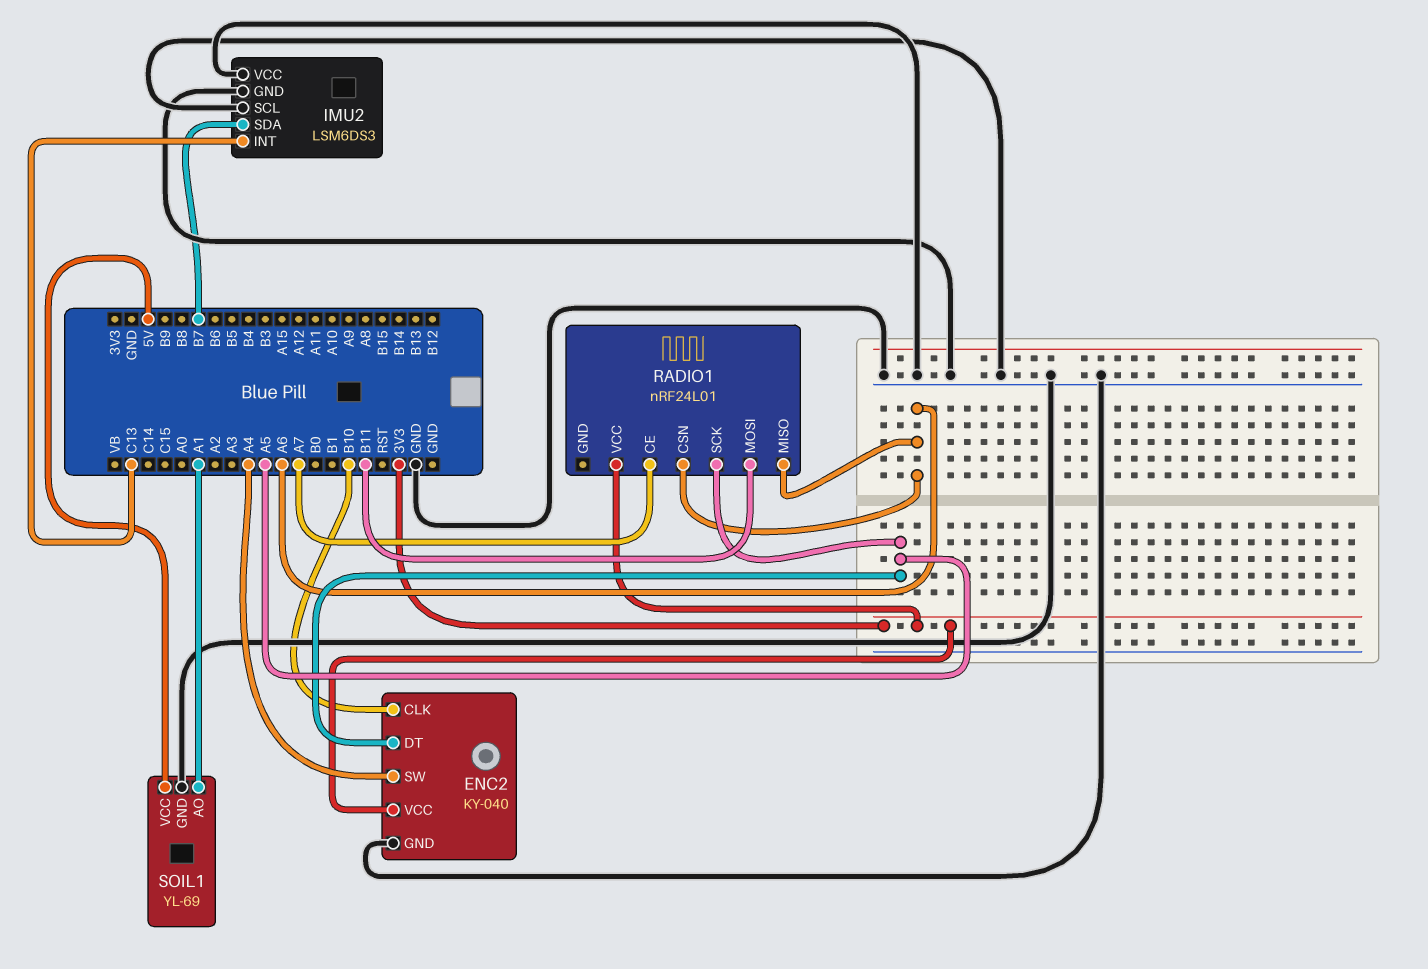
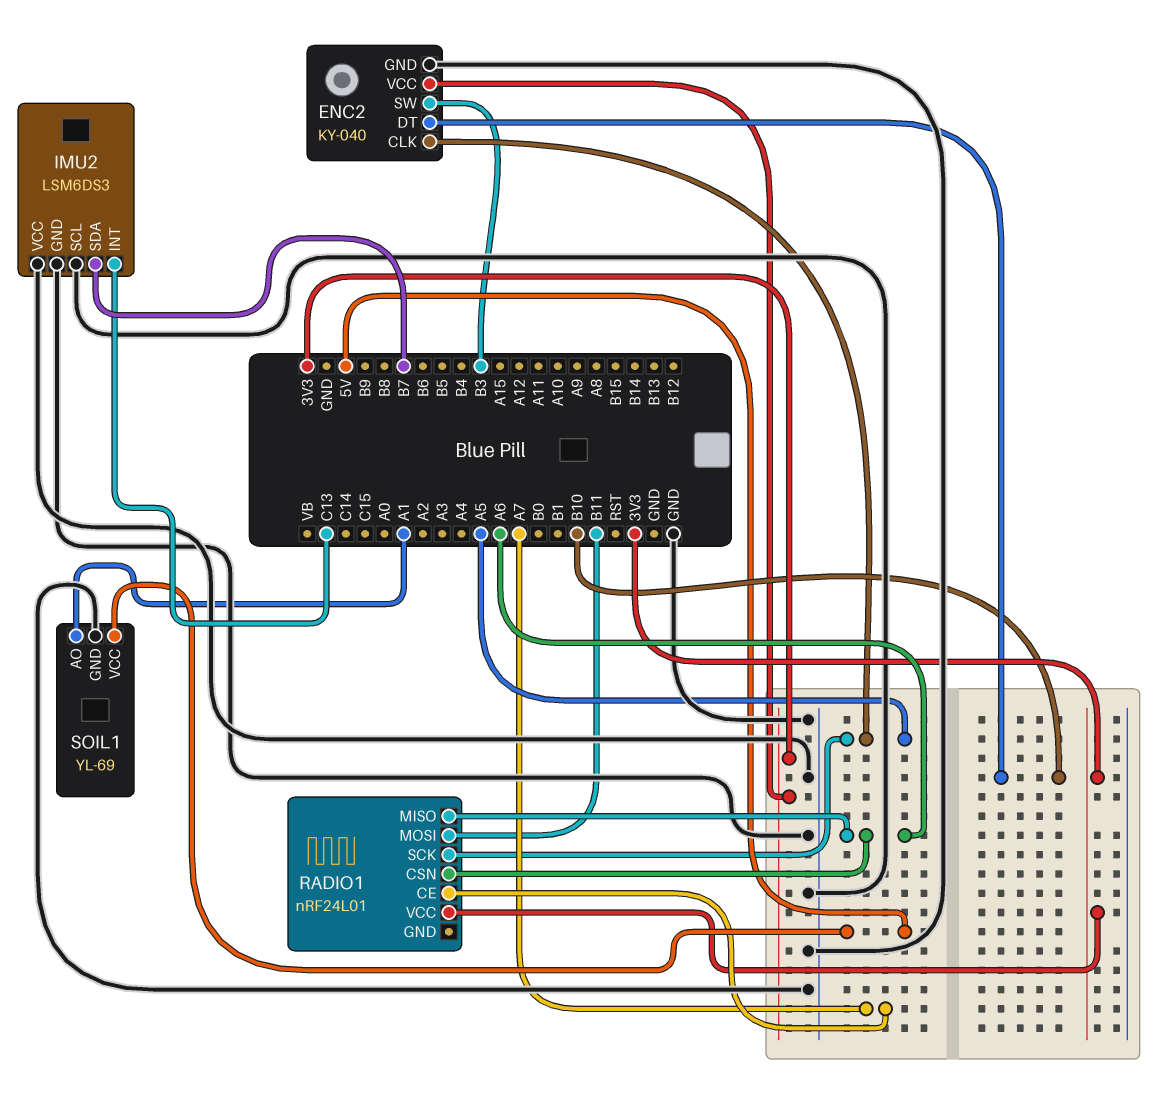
ENC2 pin CLK: B10 -> A5
ENC2 pin DT: A5 -> B10
ENC2 pin SW: A4 -> B3

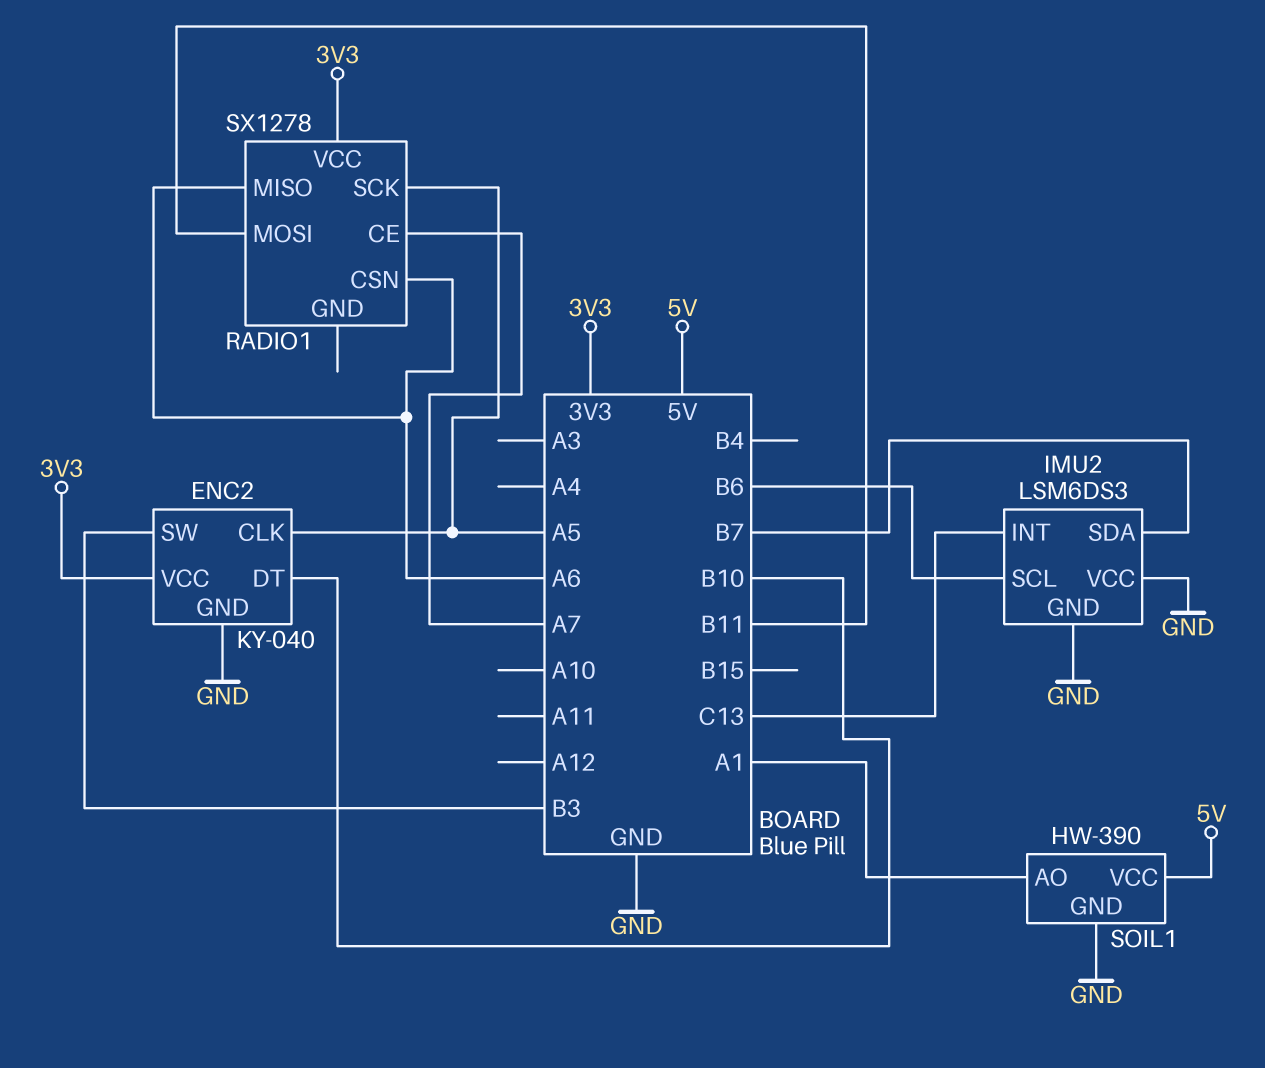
IMU2 pin SCL: GND -> B6
RADIO1: nRF24L01 -> SX1278
SOIL1: YL-69 -> HW-390

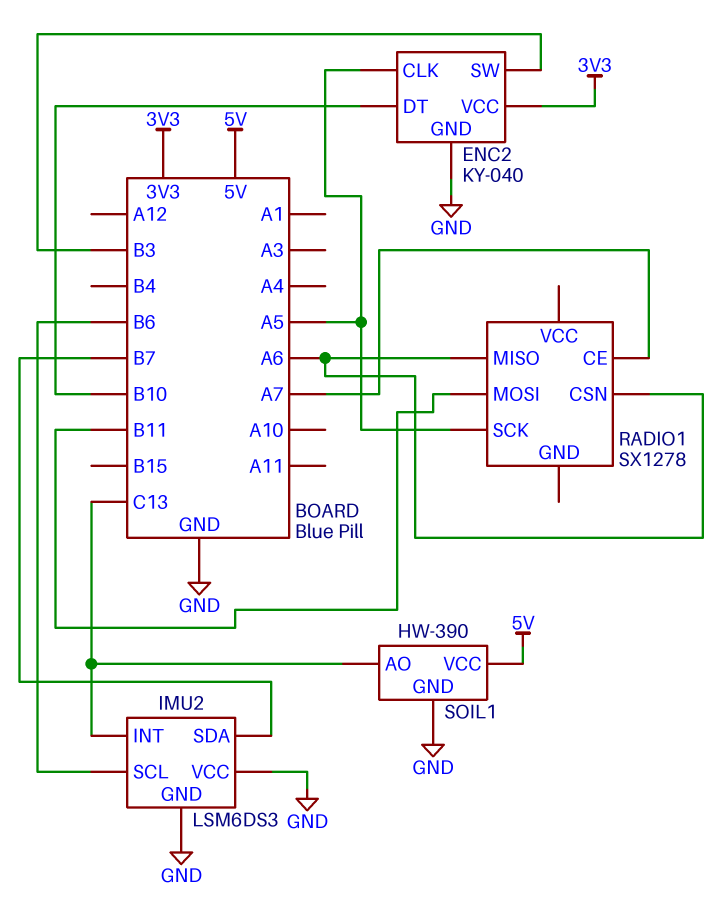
RADIO1 pin VCC: 3V3 -> none
SOIL1 pin AO: A1 -> C13

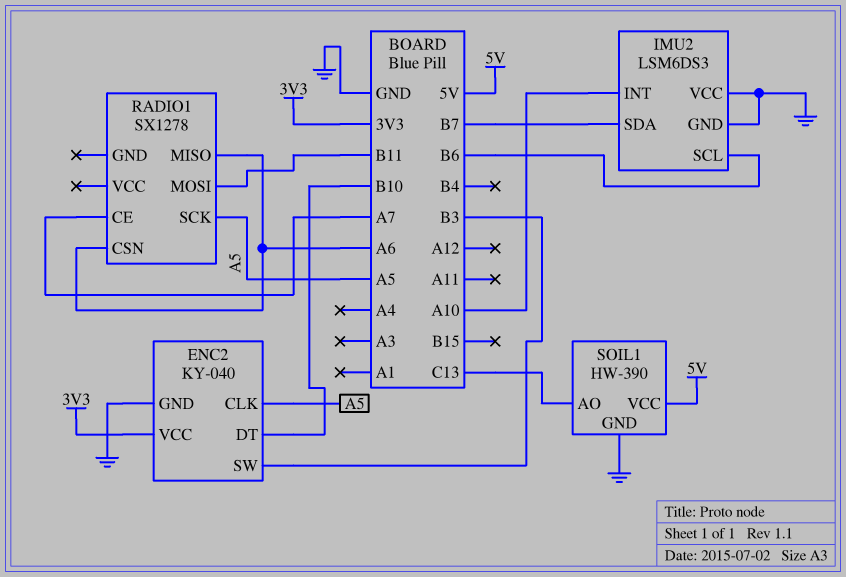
IMU2 pin INT: C13 -> A10

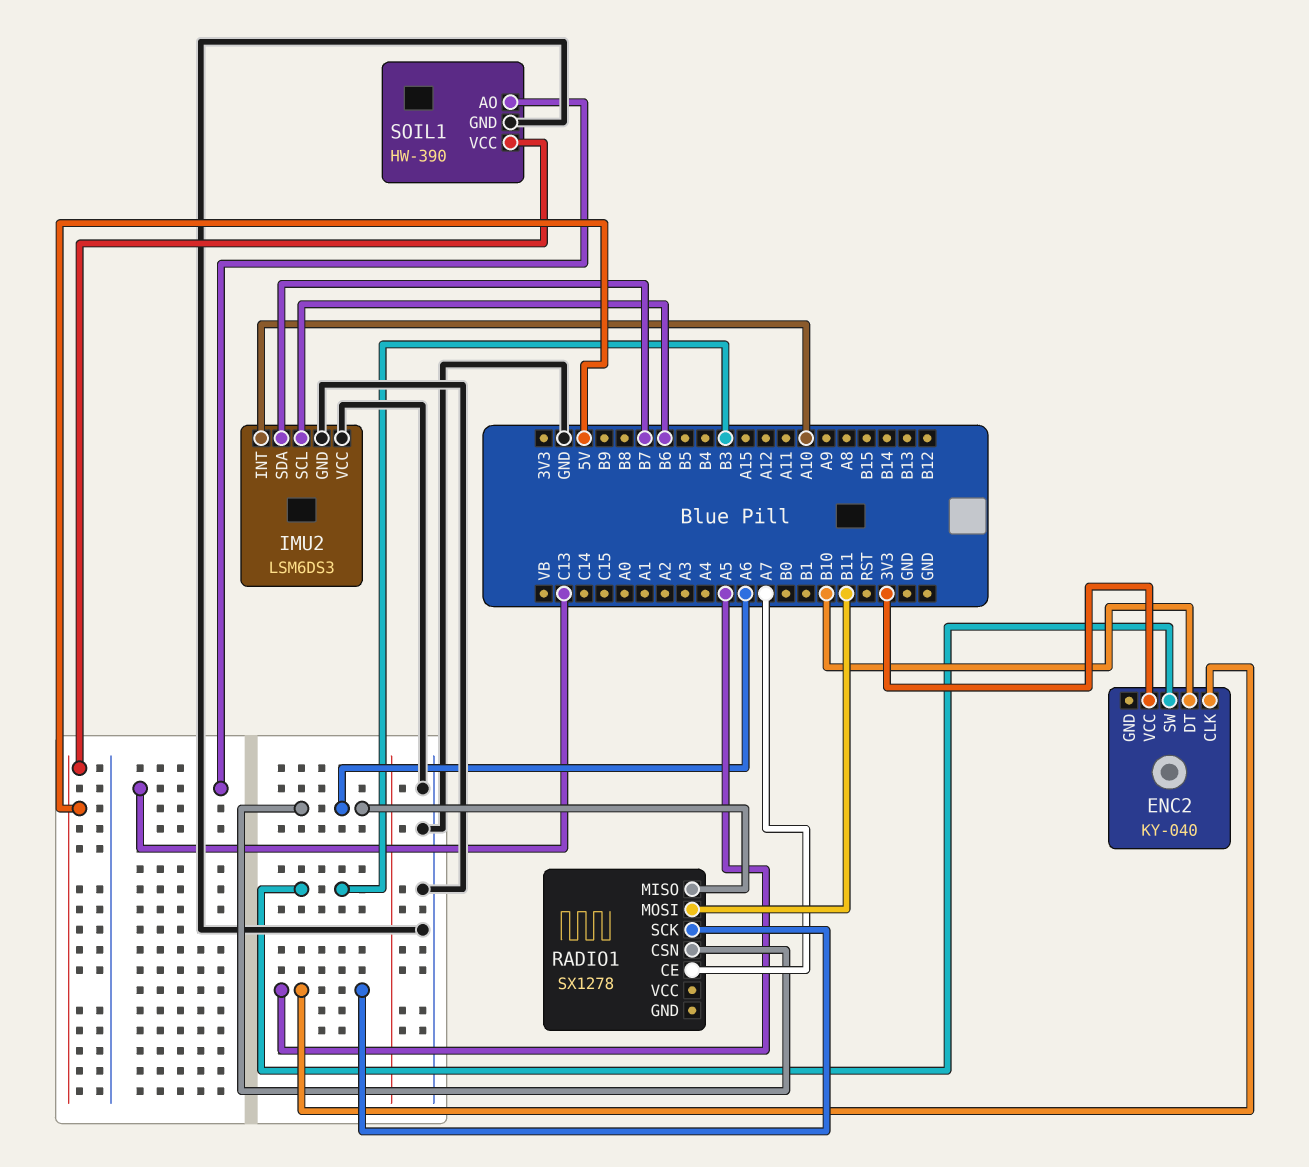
ENC2 pin GND: GND -> none

